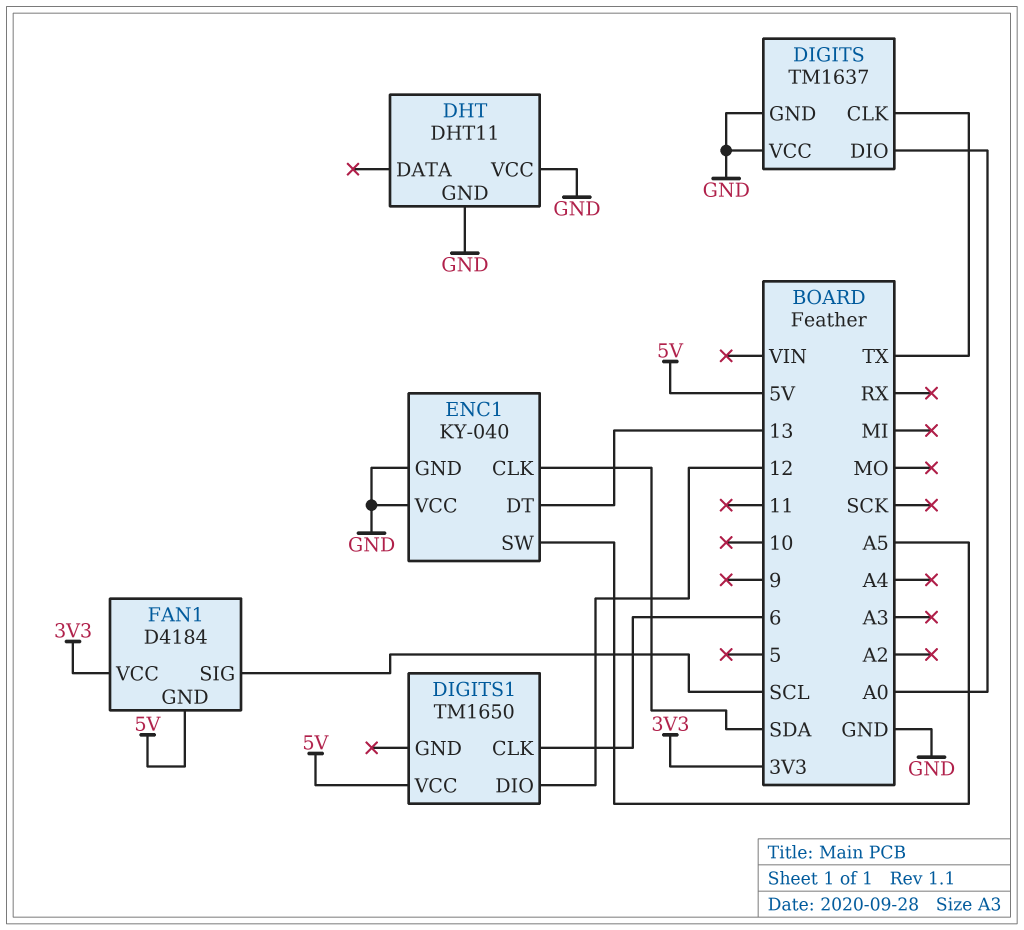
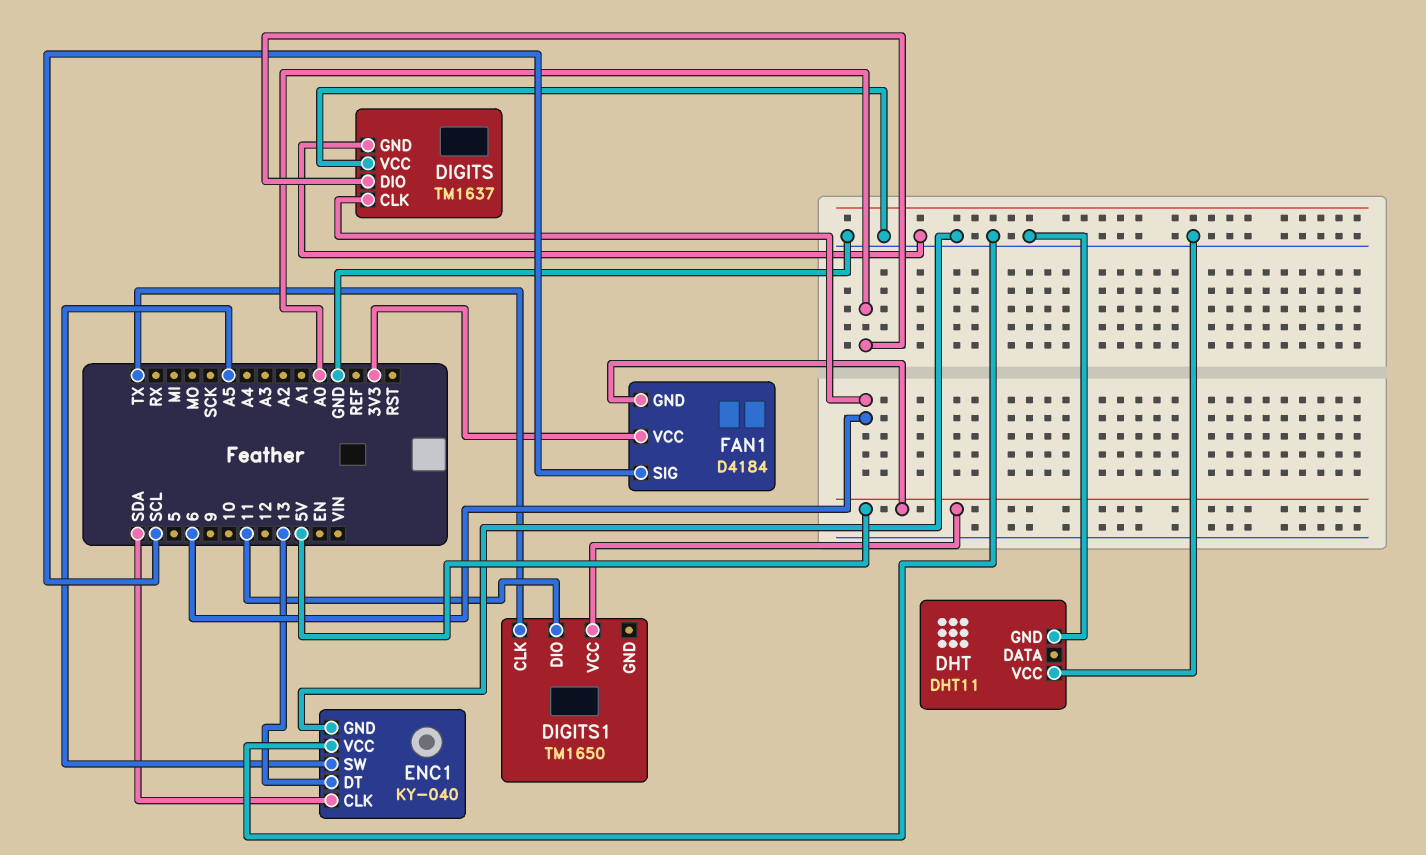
DIGITS pin CLK: TX -> 6
DIGITS1 pin CLK: 6 -> TX
DIGITS1 pin DIO: 12 -> 11

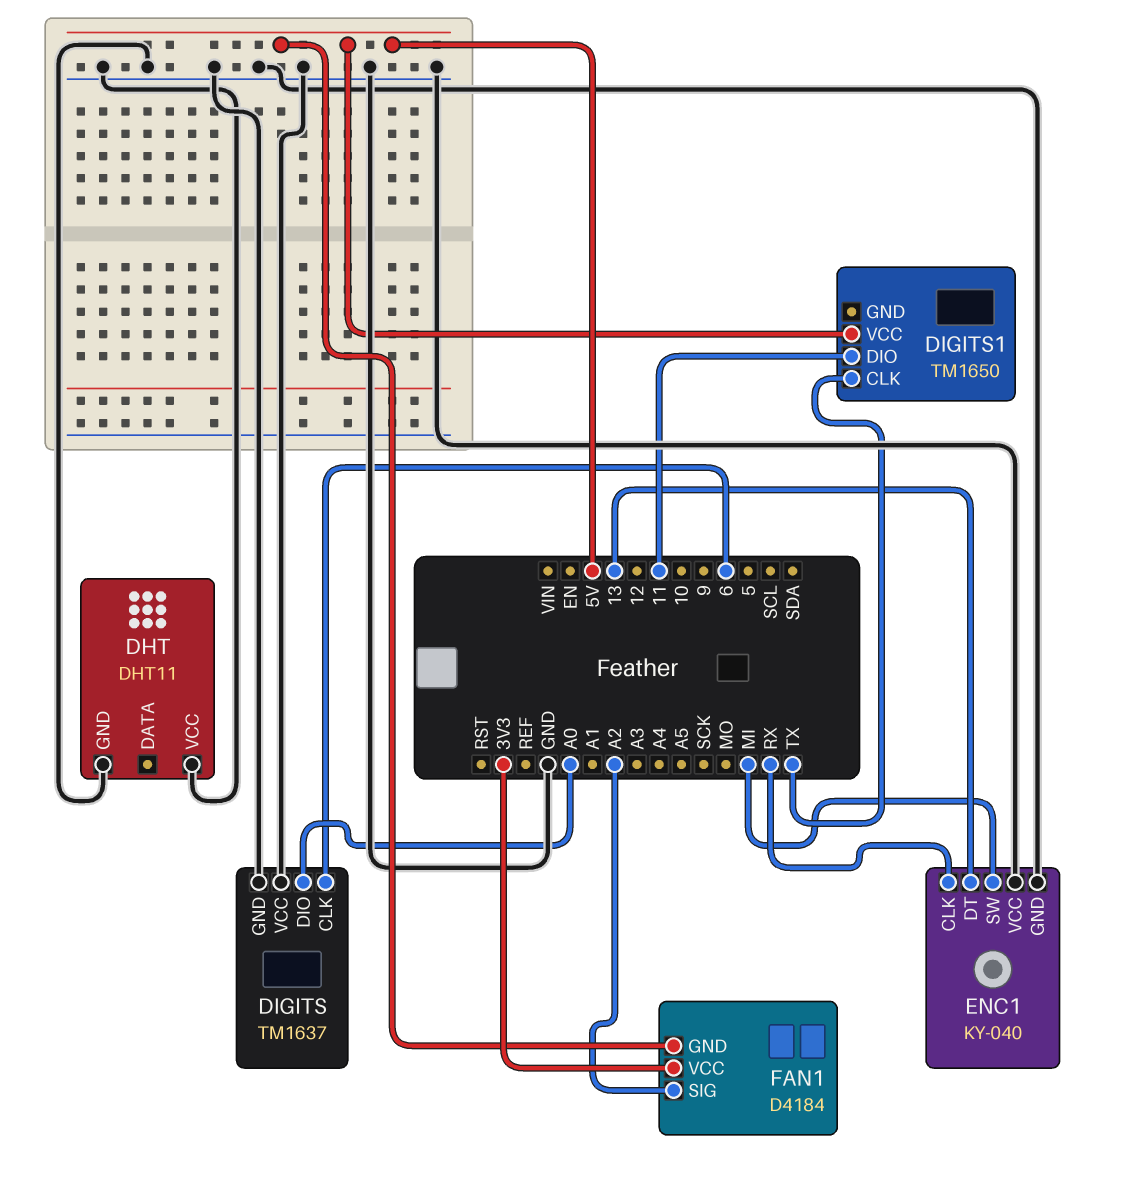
ENC1 pin CLK: SDA -> RX
ENC1 pin SW: A5 -> MI
FAN1 pin SIG: SCL -> A2

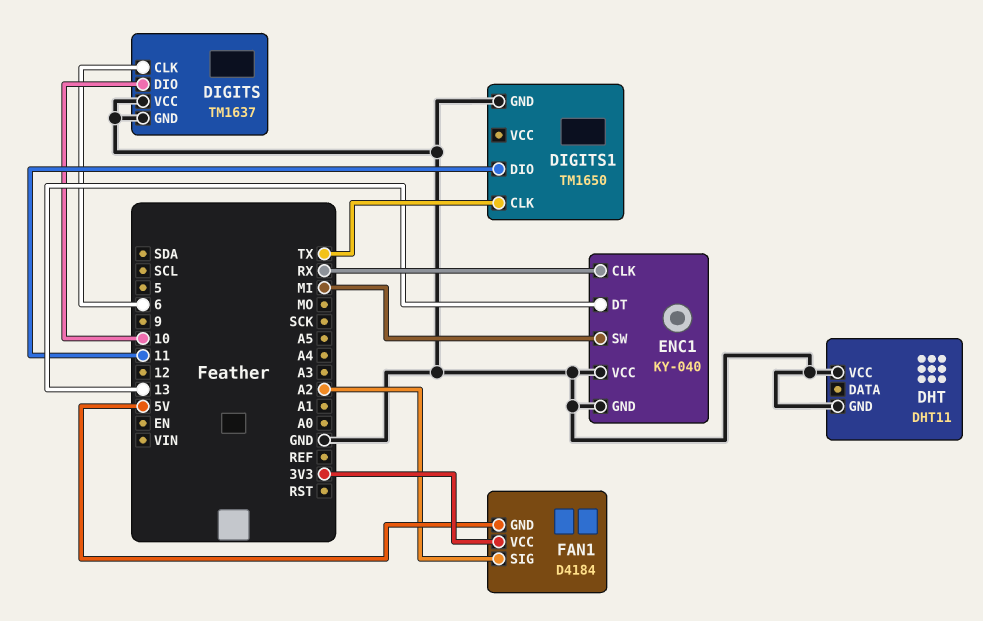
DIGITS pin DIO: A0 -> 10
DIGITS1 pin GND: none -> GND
DIGITS1 pin VCC: 5V -> none

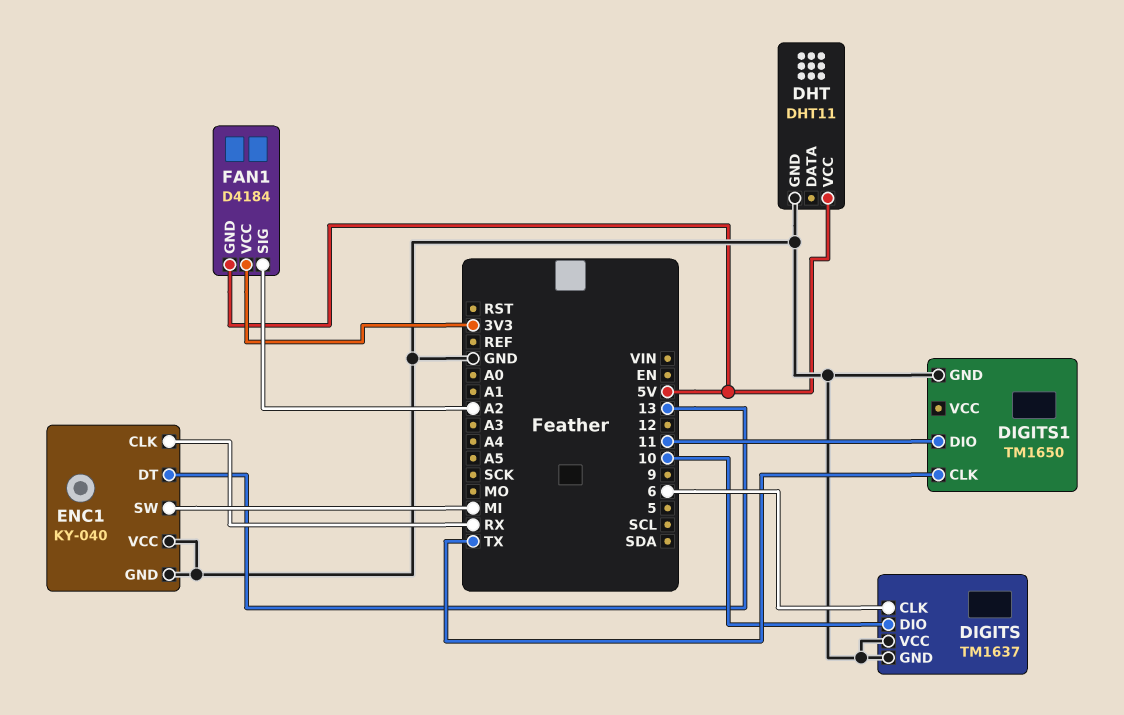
DHT pin VCC: GND -> 5V

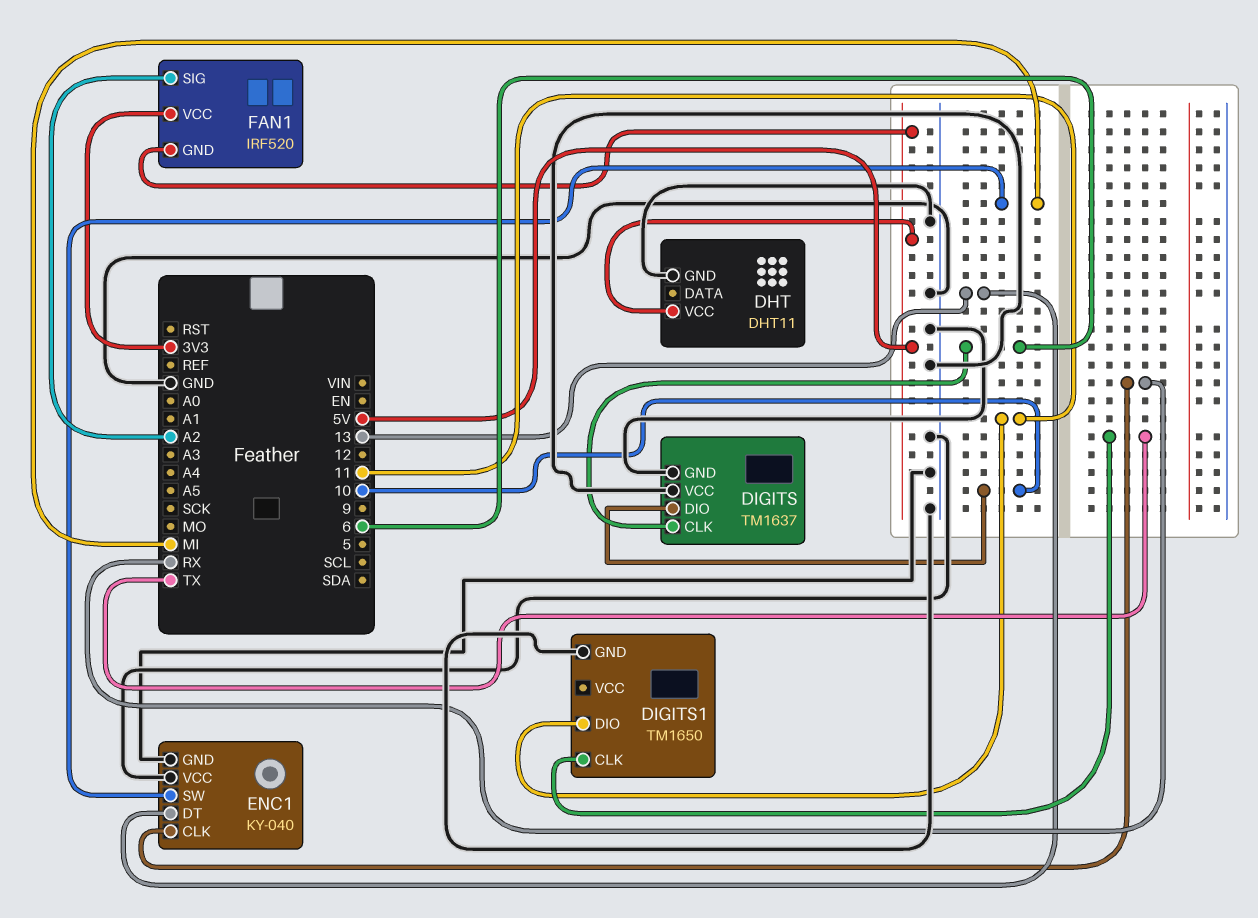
FAN1: D4184 -> IRF520

